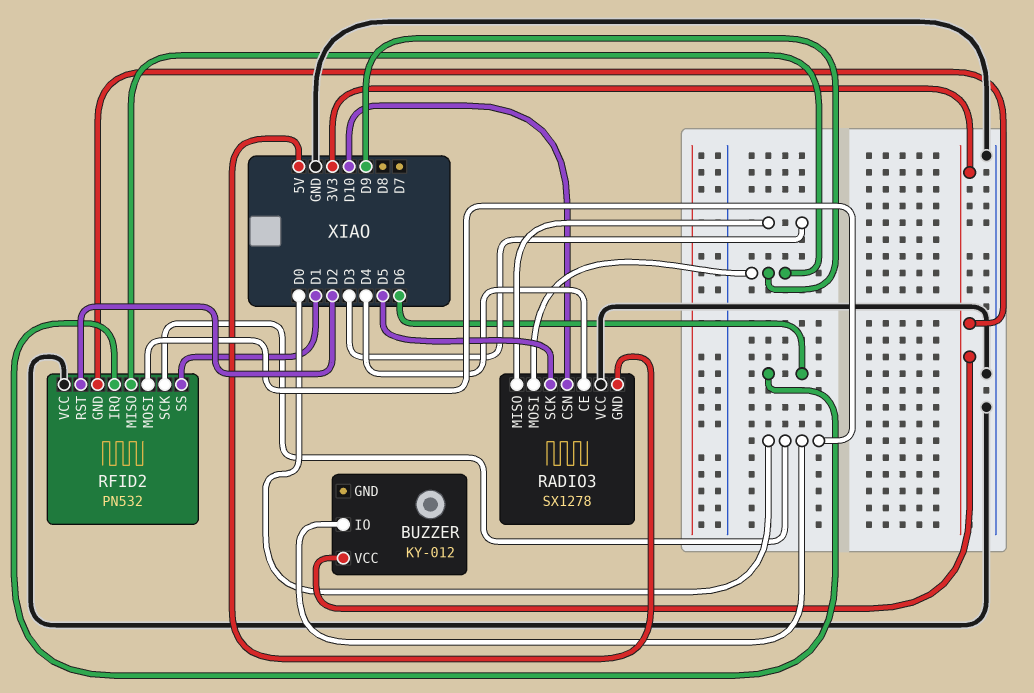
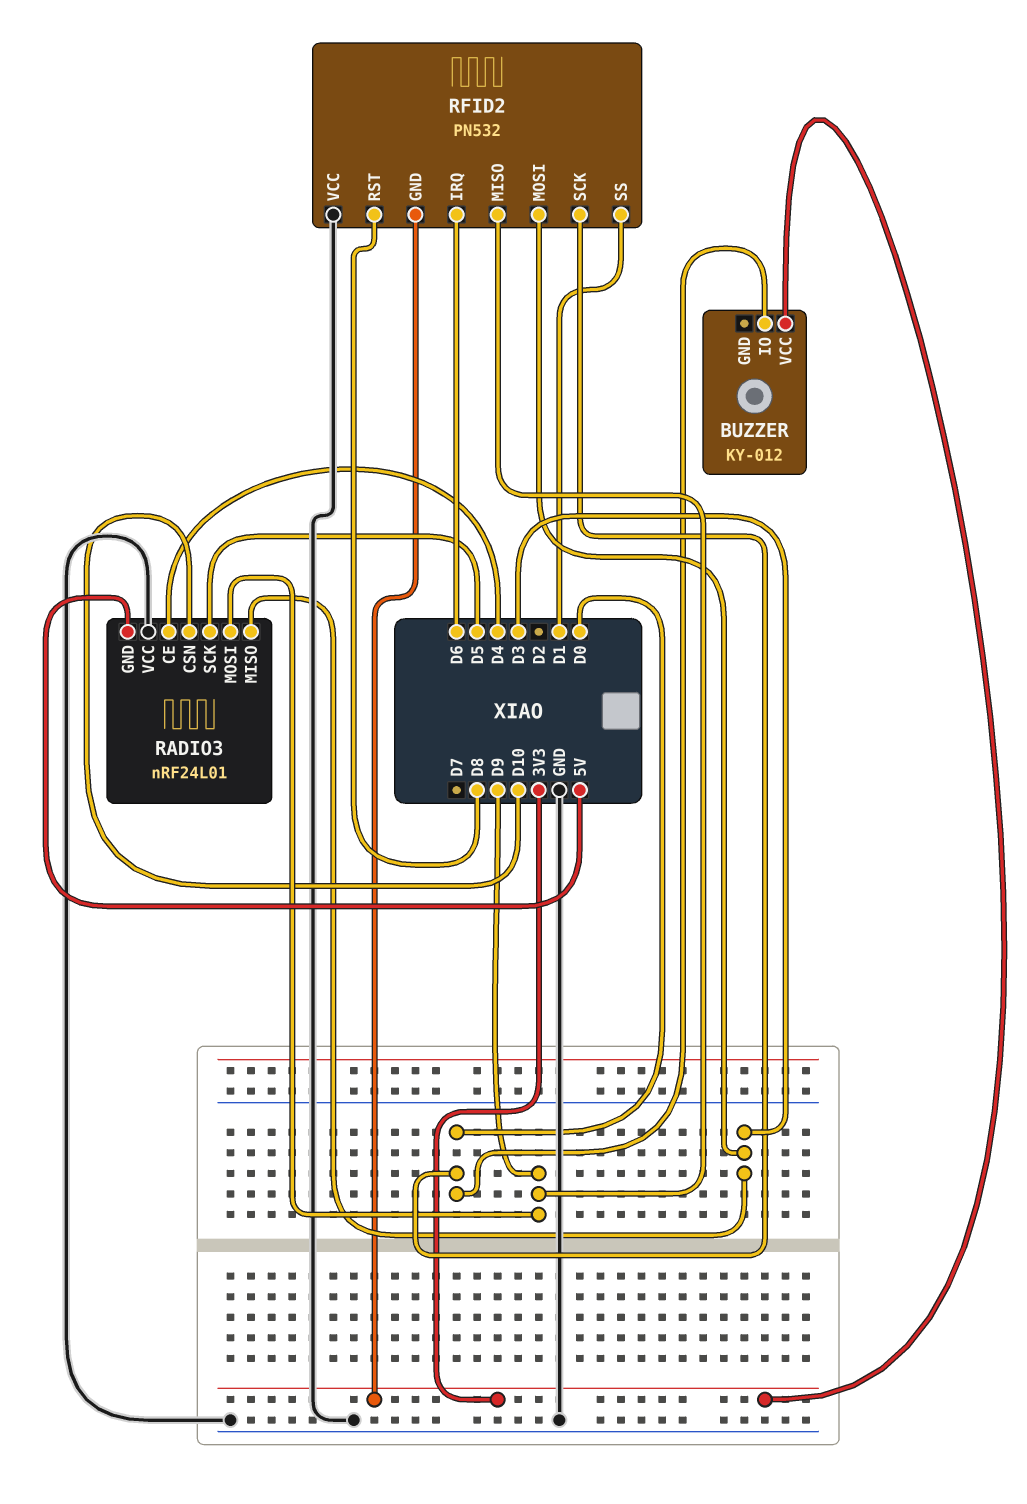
RADIO3: SX1278 -> nRF24L01
RFID2 pin MOSI: D0 -> D3
RFID2 pin RST: D2 -> D8

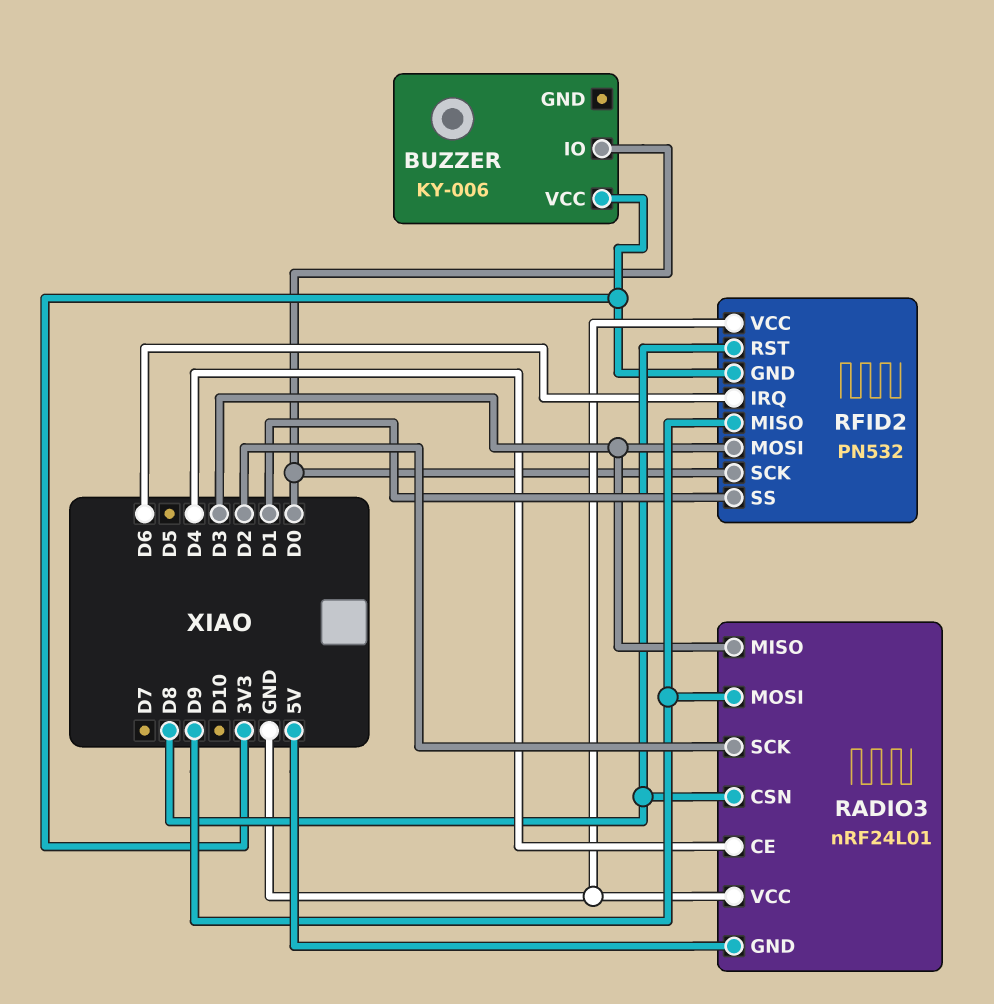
BUZZER: KY-012 -> KY-006
RADIO3 pin CSN: D10 -> D8
RADIO3 pin SCK: D5 -> D2

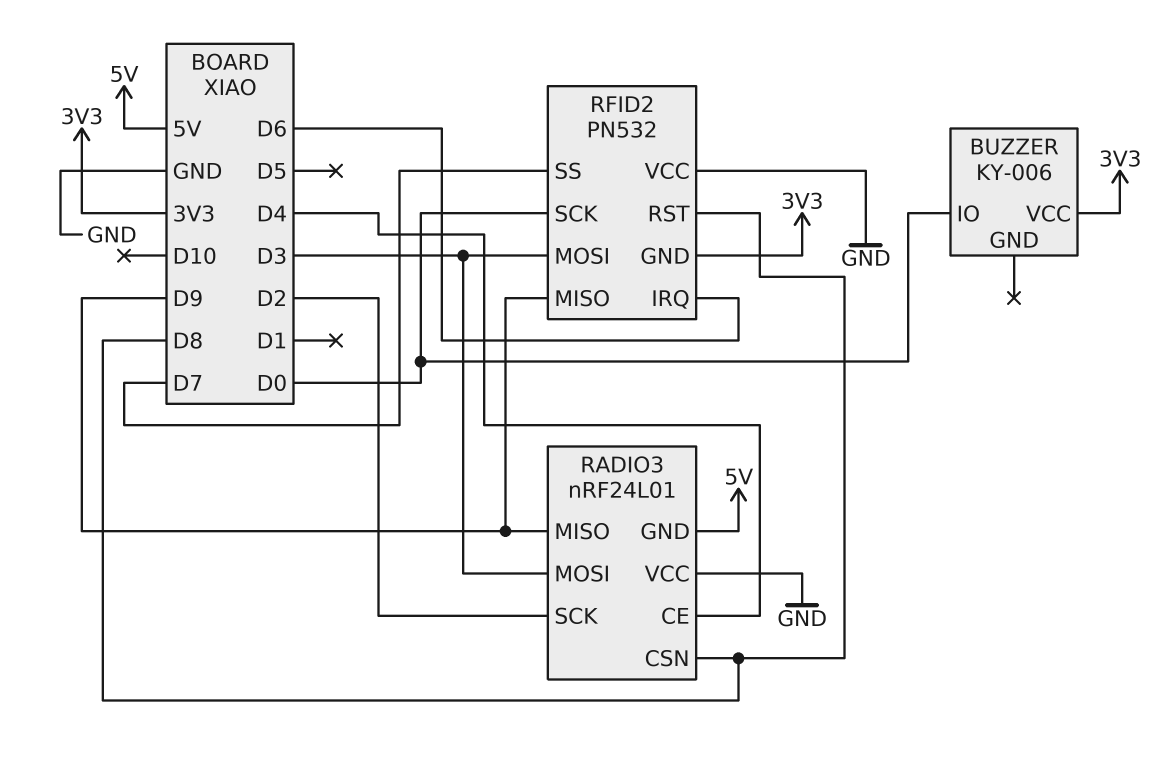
RADIO3 pin MISO: D3 -> D9
RADIO3 pin MOSI: D9 -> D3
RFID2 pin SS: D1 -> D7

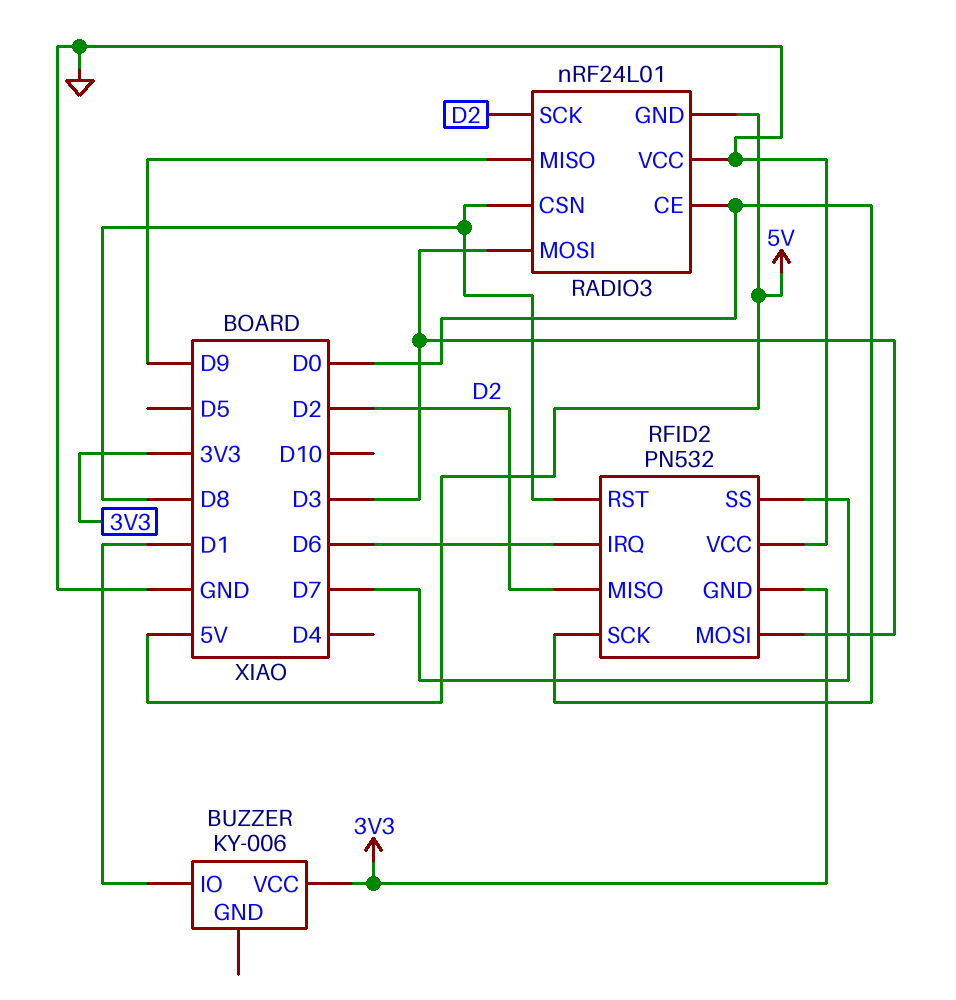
BUZZER pin IO: D0 -> D1
RADIO3 pin CE: D4 -> D0
RFID2 pin MISO: D9 -> D2

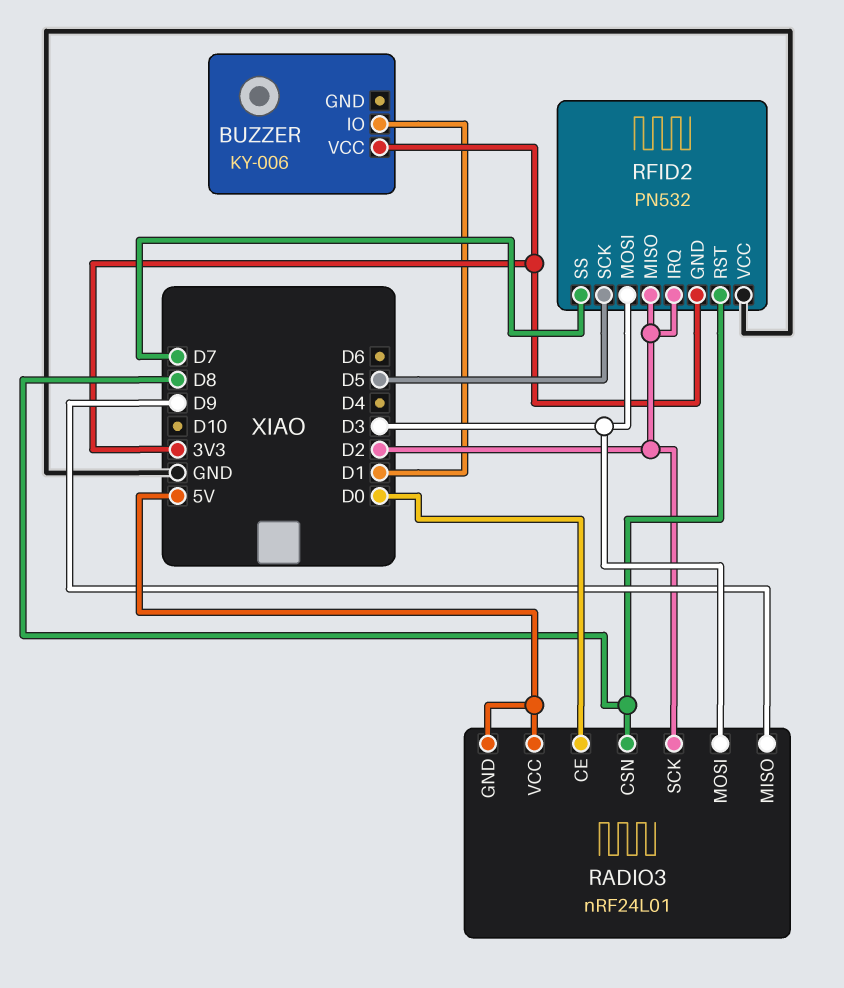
RADIO3 pin VCC: GND -> 5V
RFID2 pin IRQ: D6 -> D2
RFID2 pin SCK: D0 -> D5

